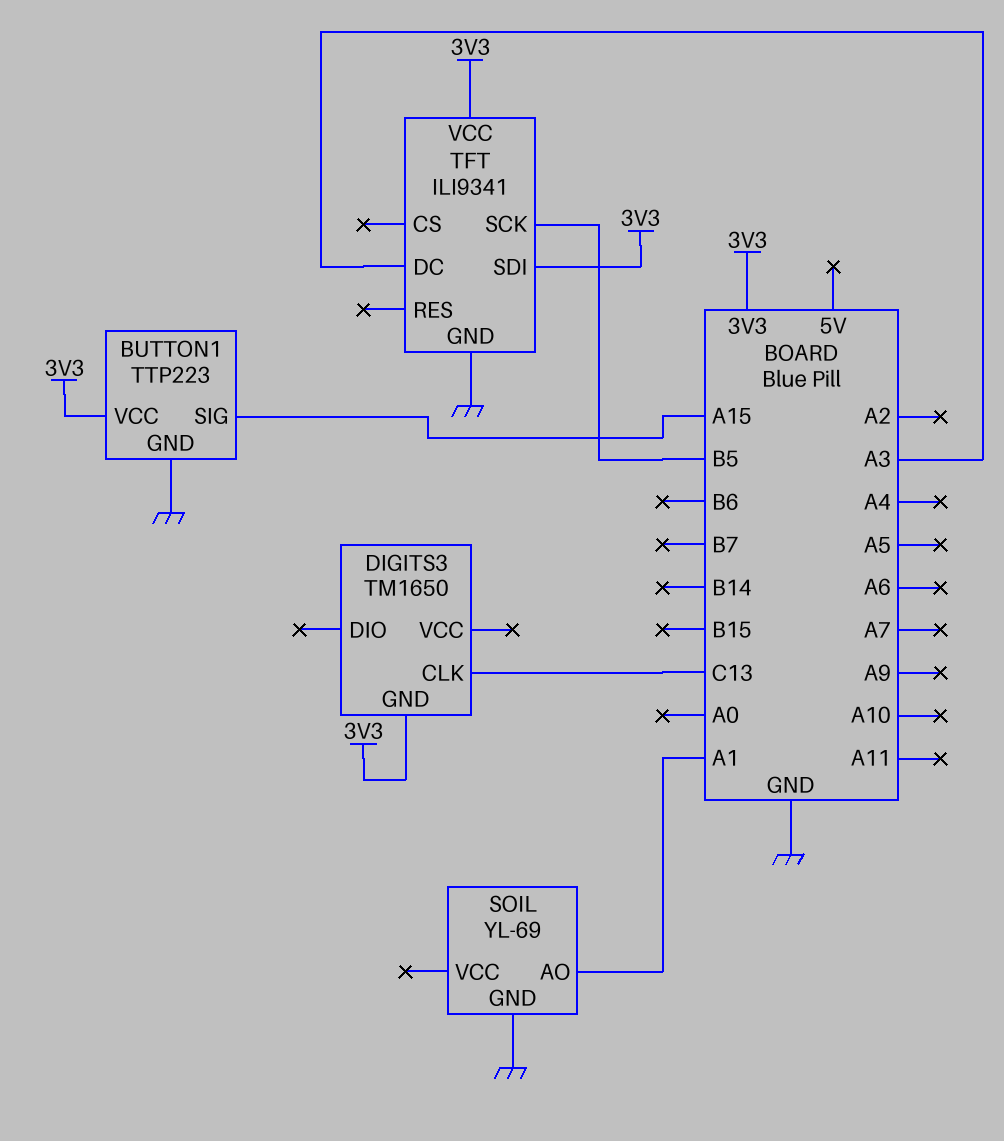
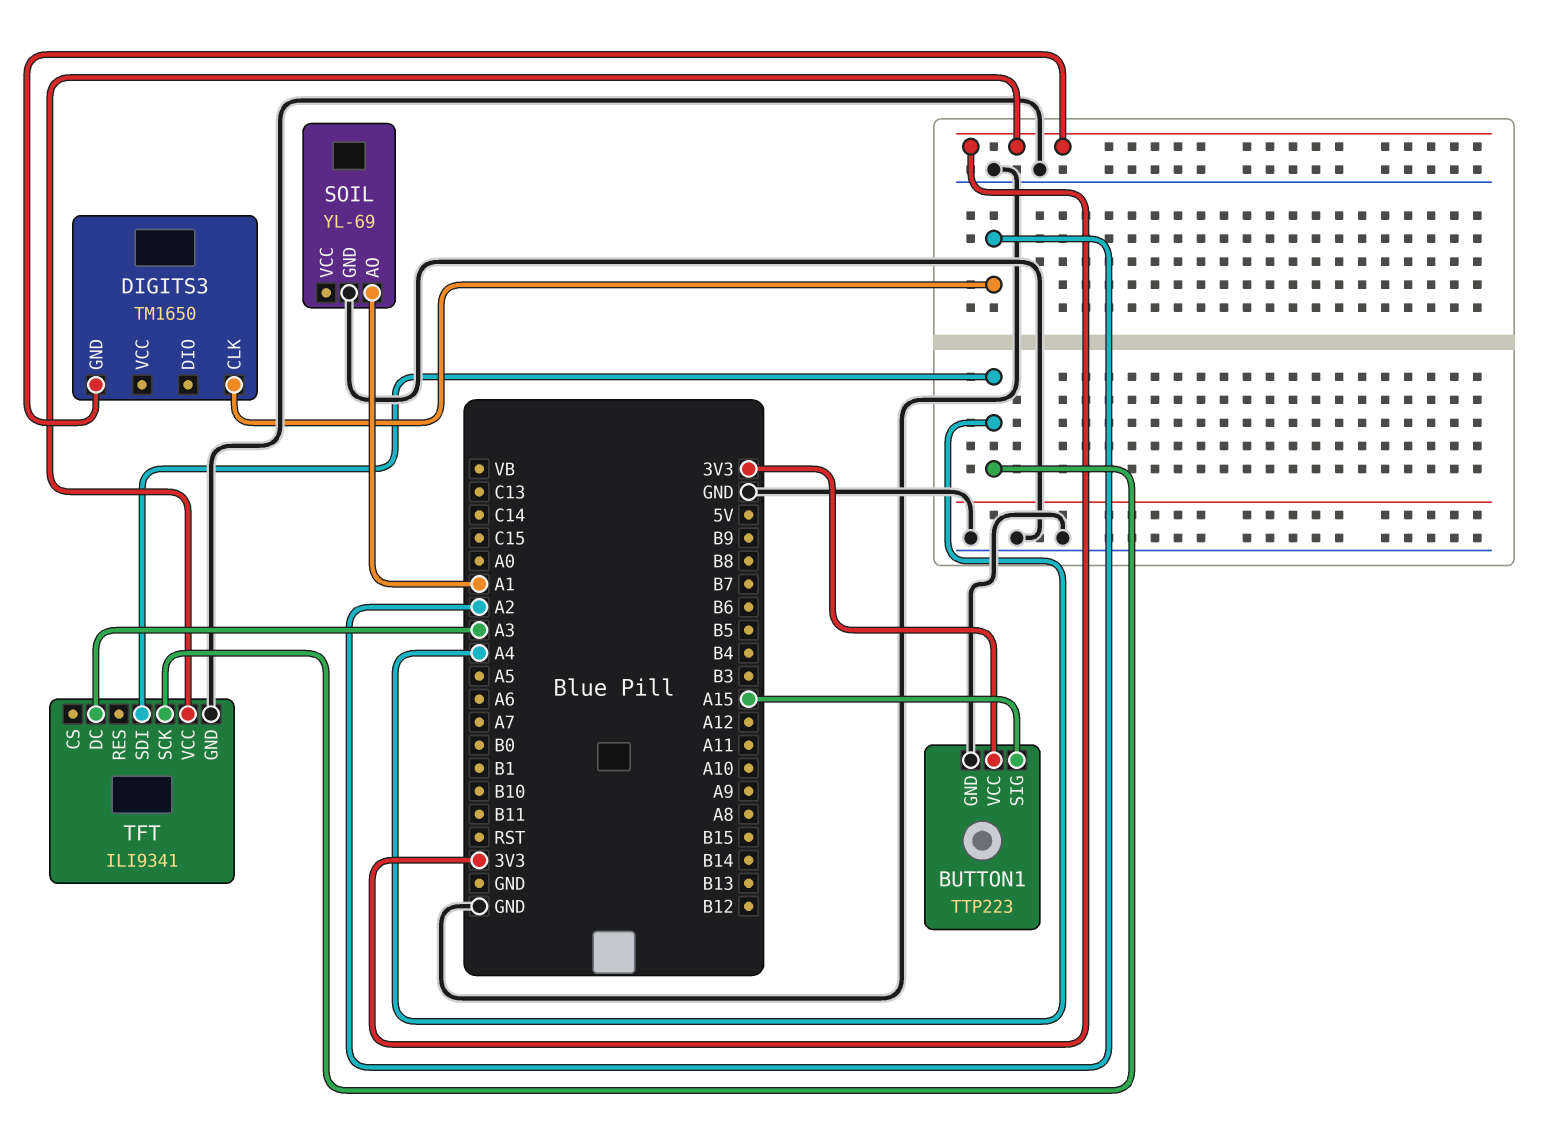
DIGITS3 pin CLK: C13 -> A2
TFT pin SCK: B5 -> A4
TFT pin SDI: 3V3 -> A4

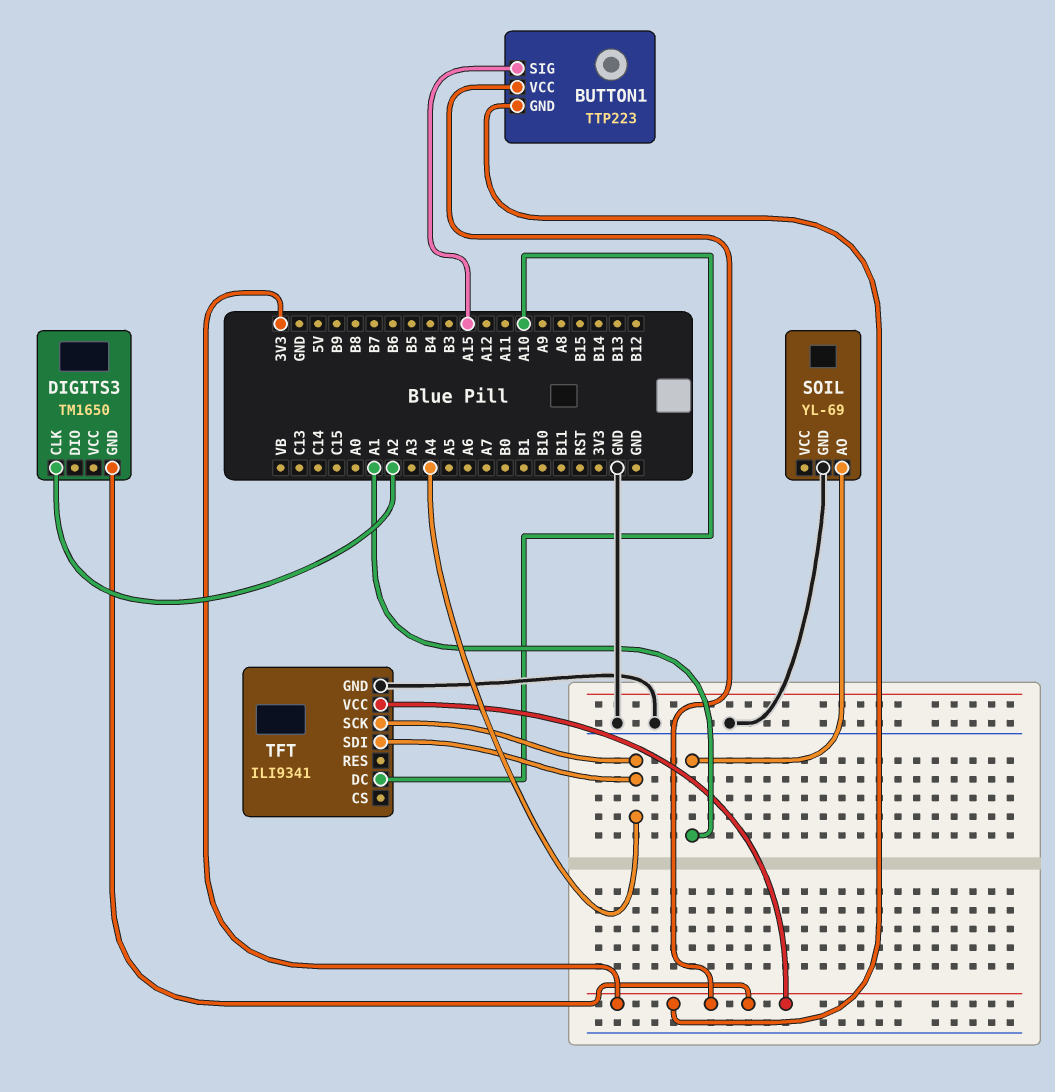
BUTTON1 pin GND: GND -> 3V3
TFT pin DC: A3 -> A10

